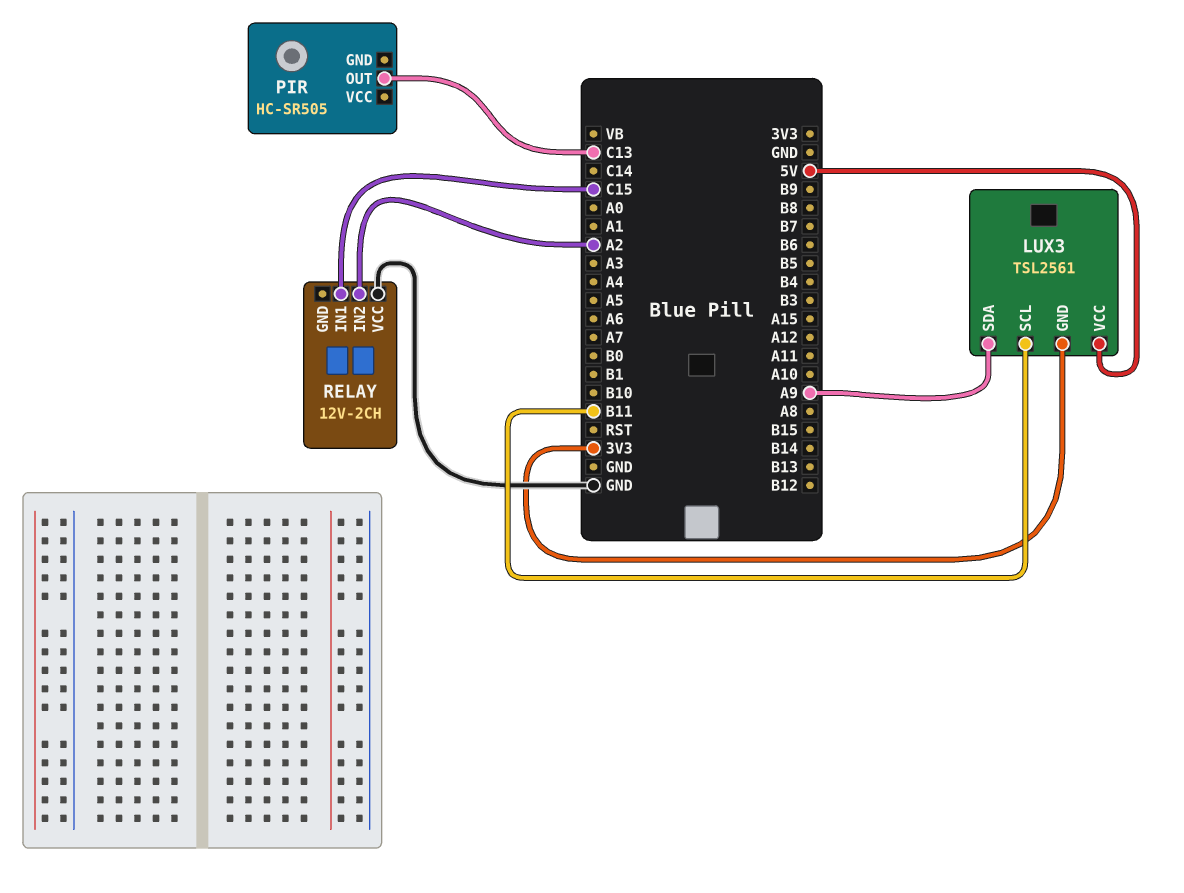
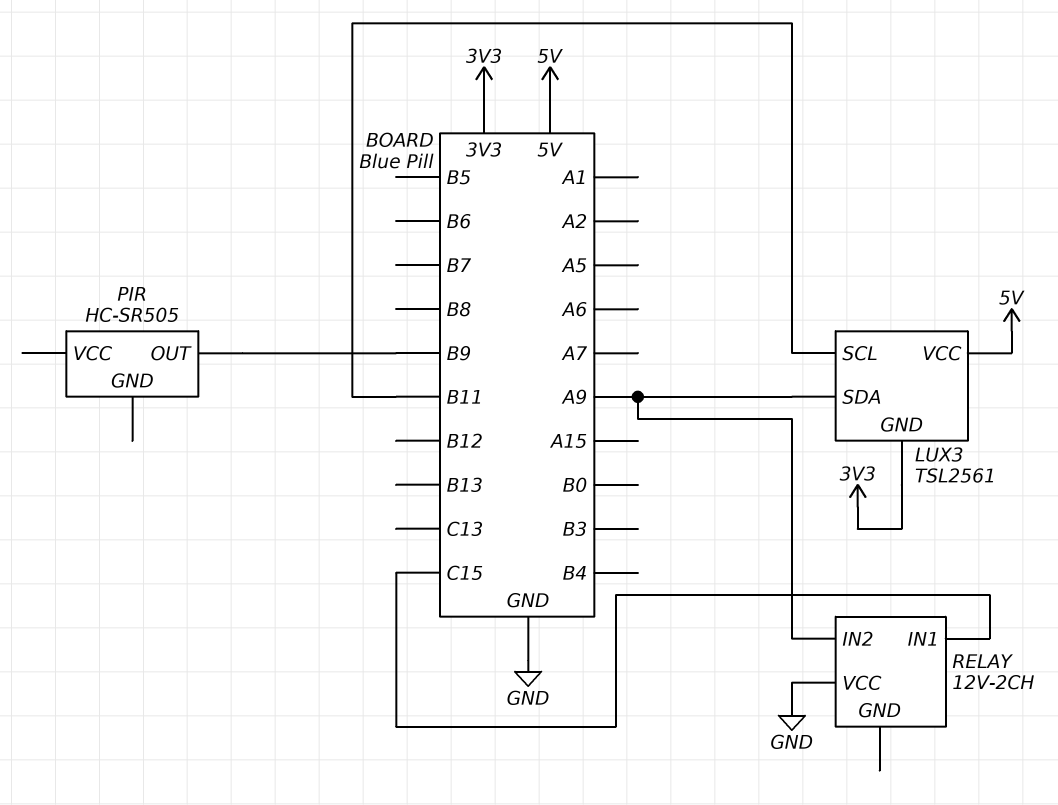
PIR pin OUT: C13 -> B9
RELAY pin IN2: A2 -> A9

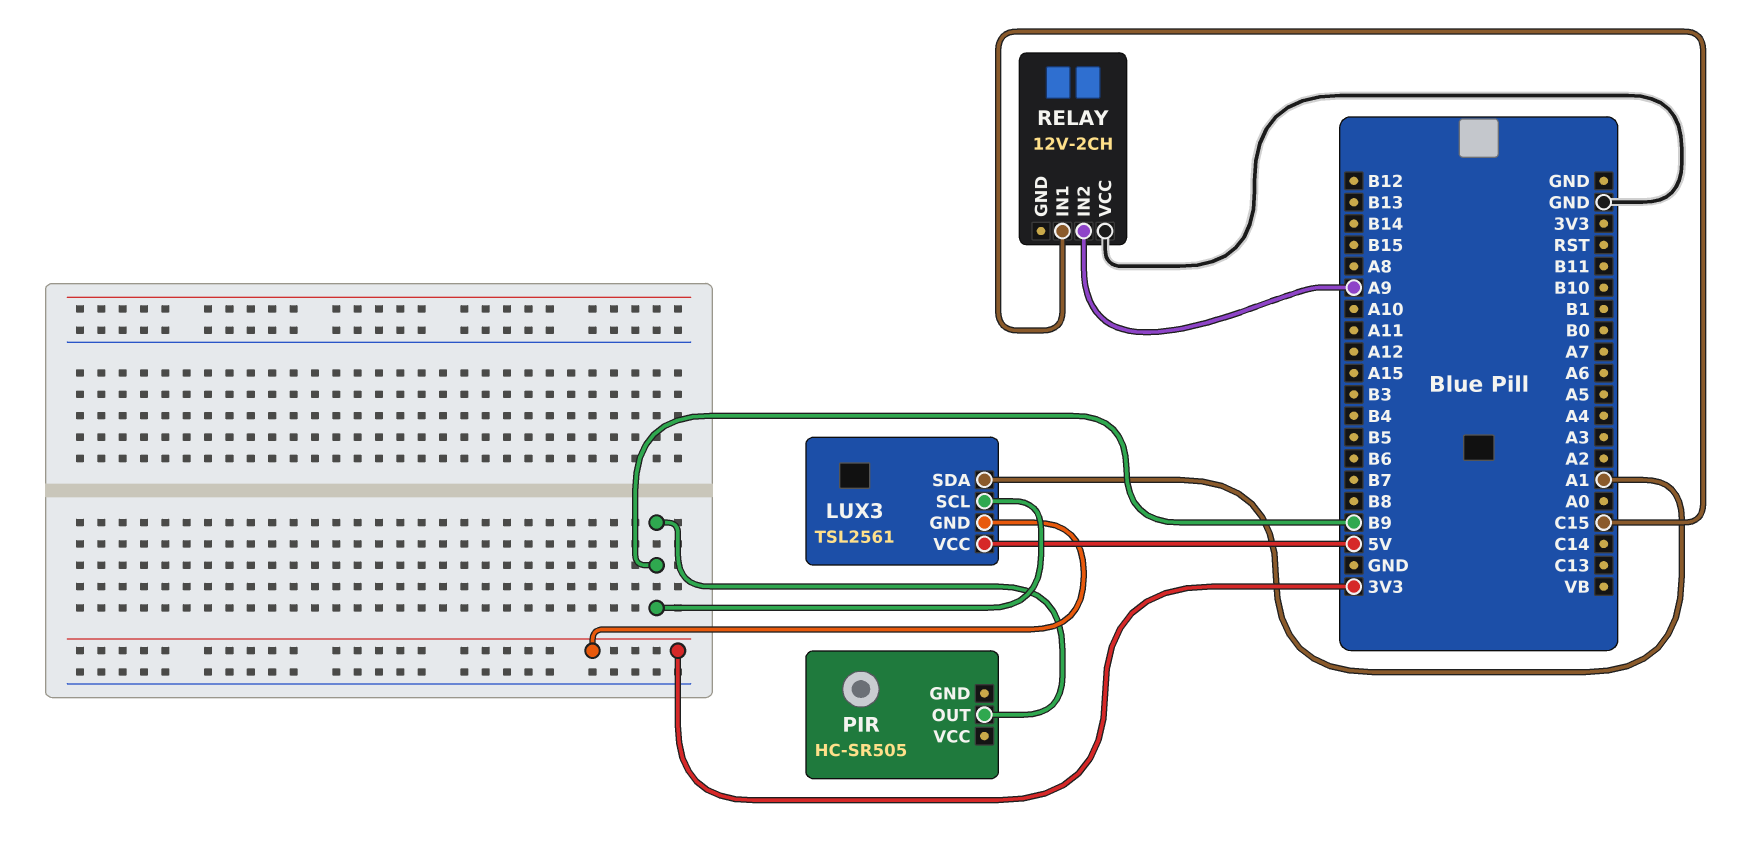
LUX3 pin SCL: B11 -> B9
LUX3 pin SDA: A9 -> A1

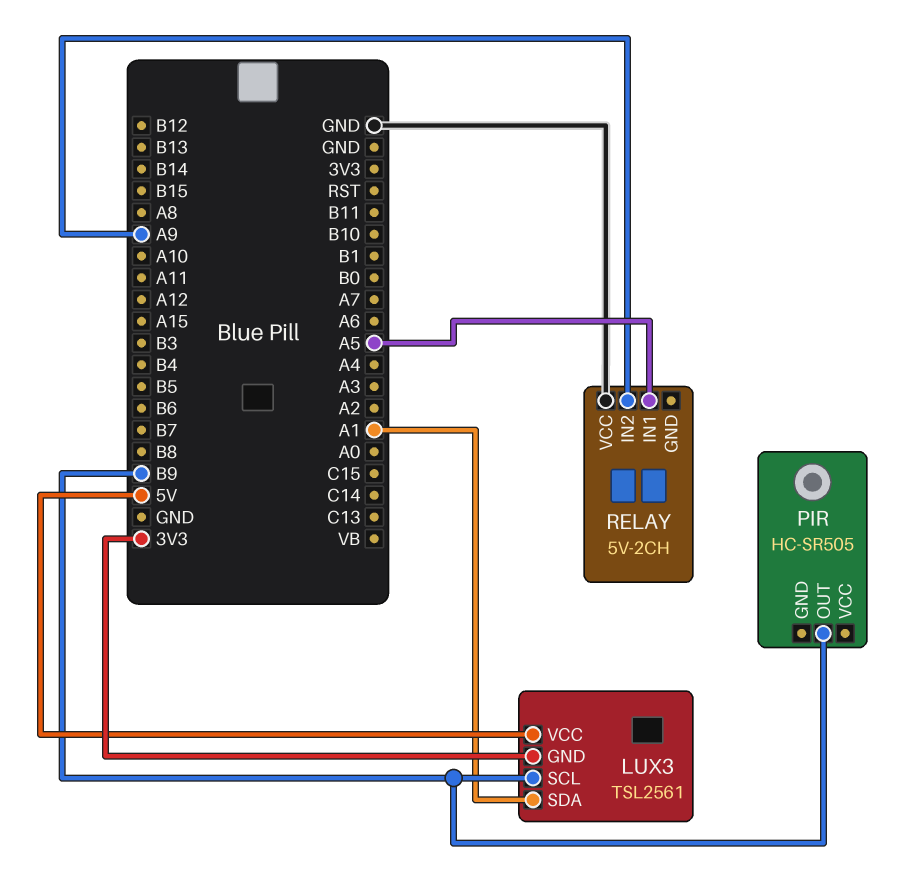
RELAY: 12V-2CH -> 5V-2CH
RELAY pin IN1: C15 -> A5

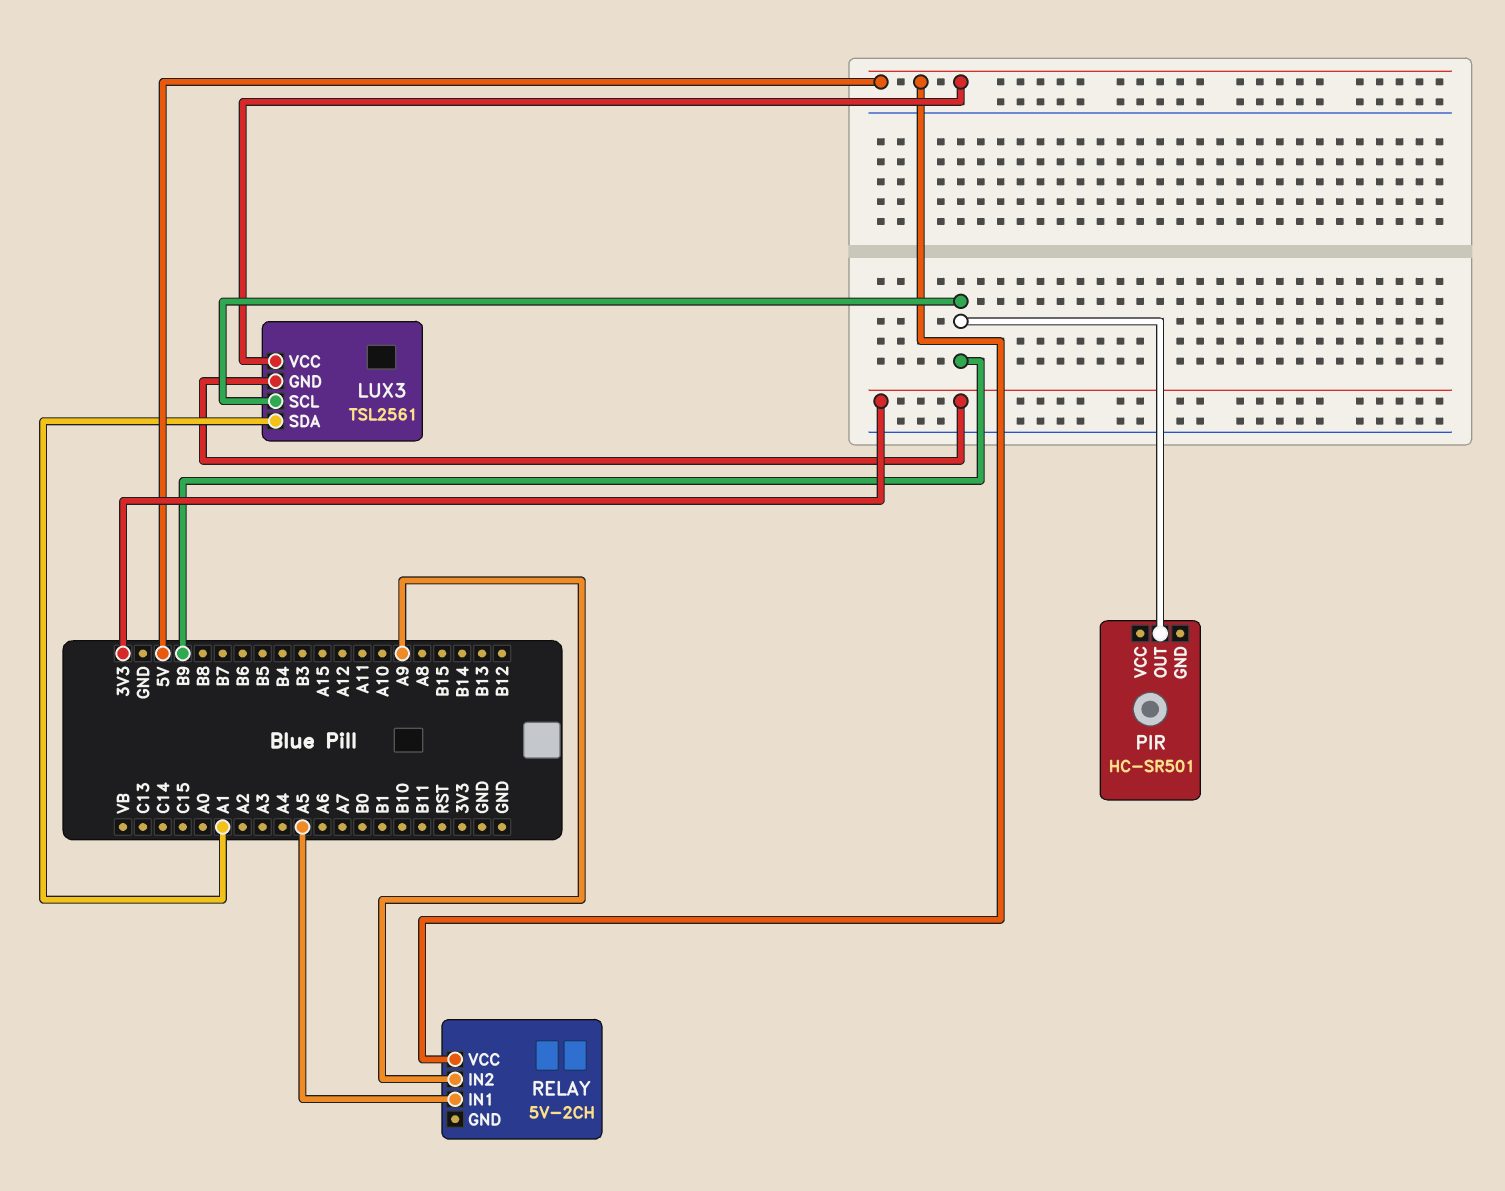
PIR: HC-SR505 -> HC-SR501
RELAY pin VCC: GND -> 5V

